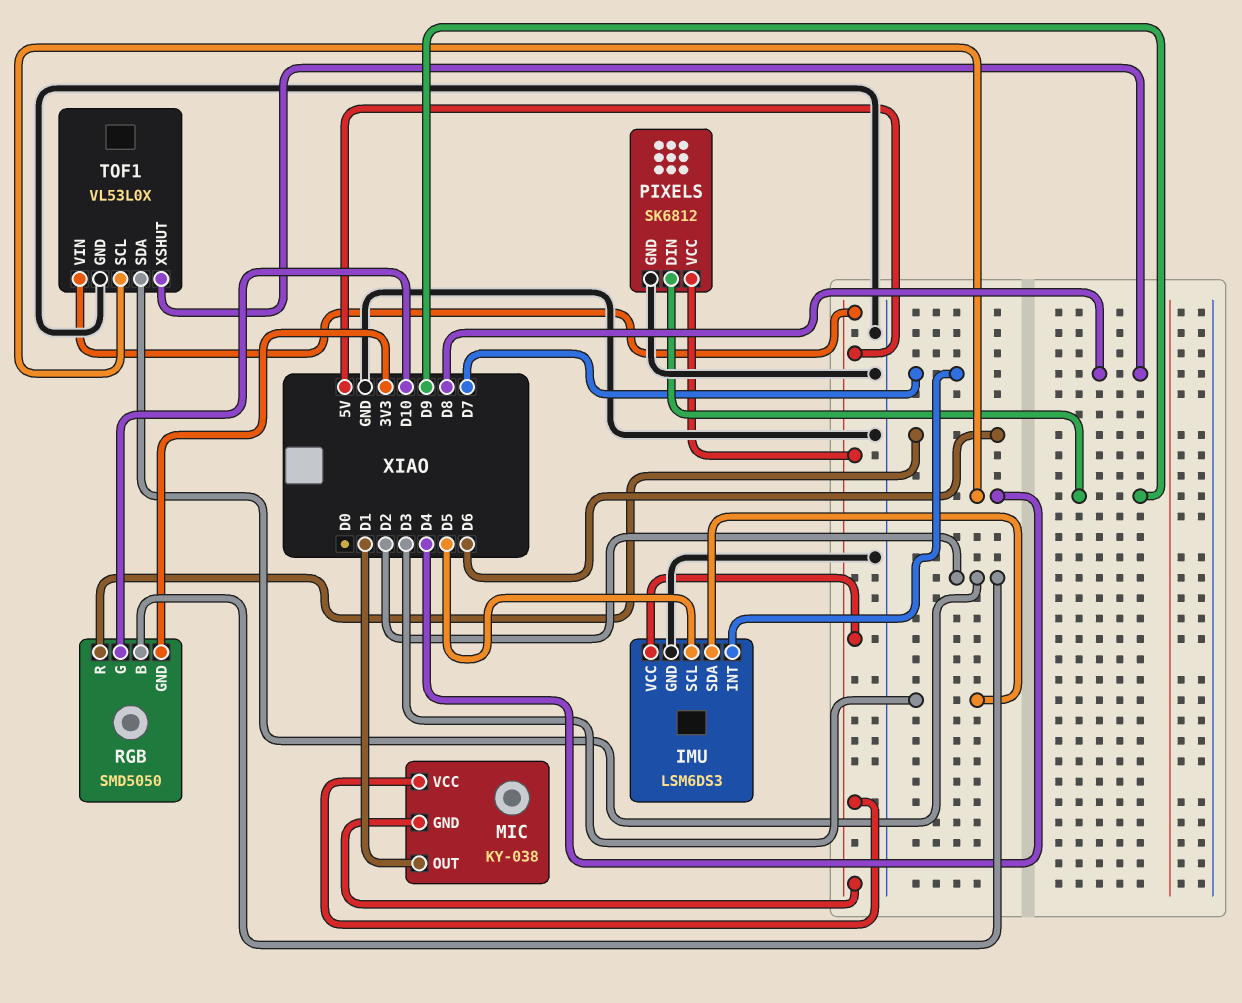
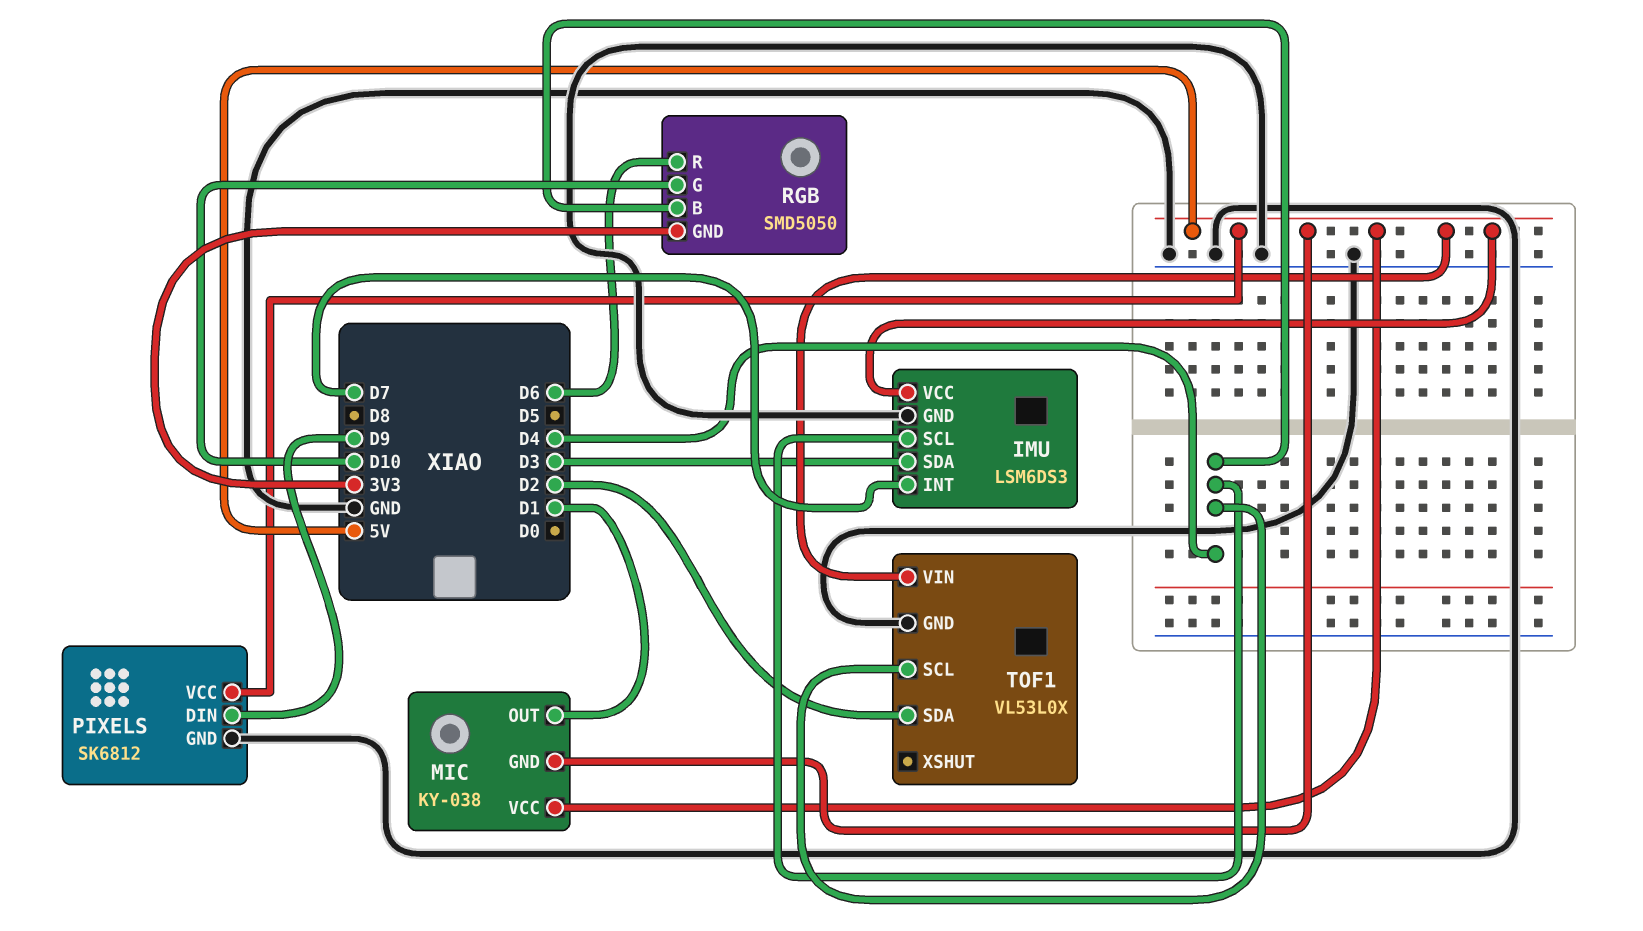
IMU pin SCL: D5 -> D4
RGB pin B: D2 -> D4
TOF1 pin XSHUT: D8 -> none

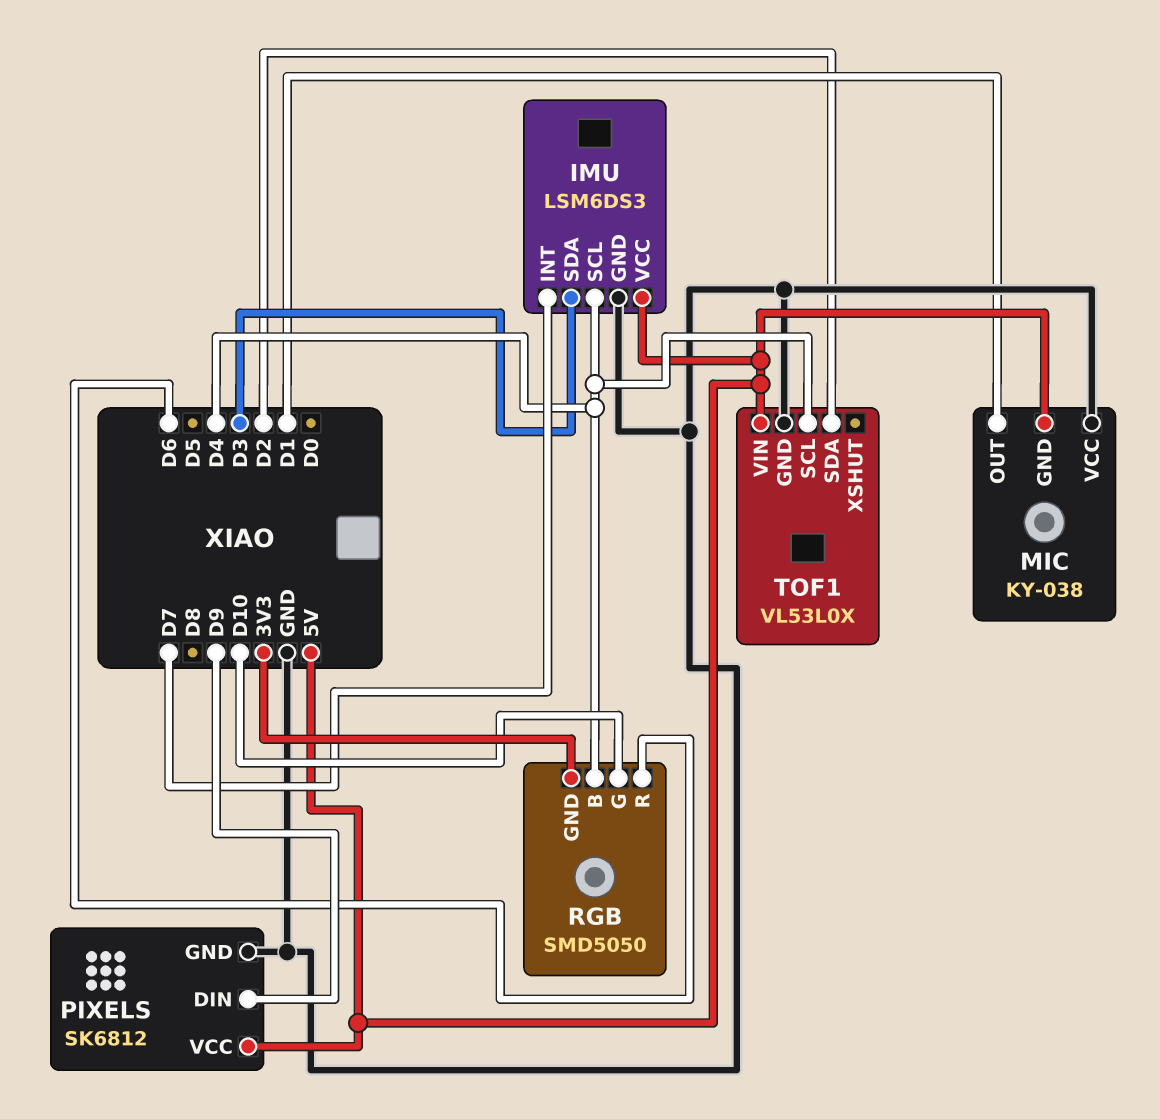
MIC pin VCC: 5V -> GND

